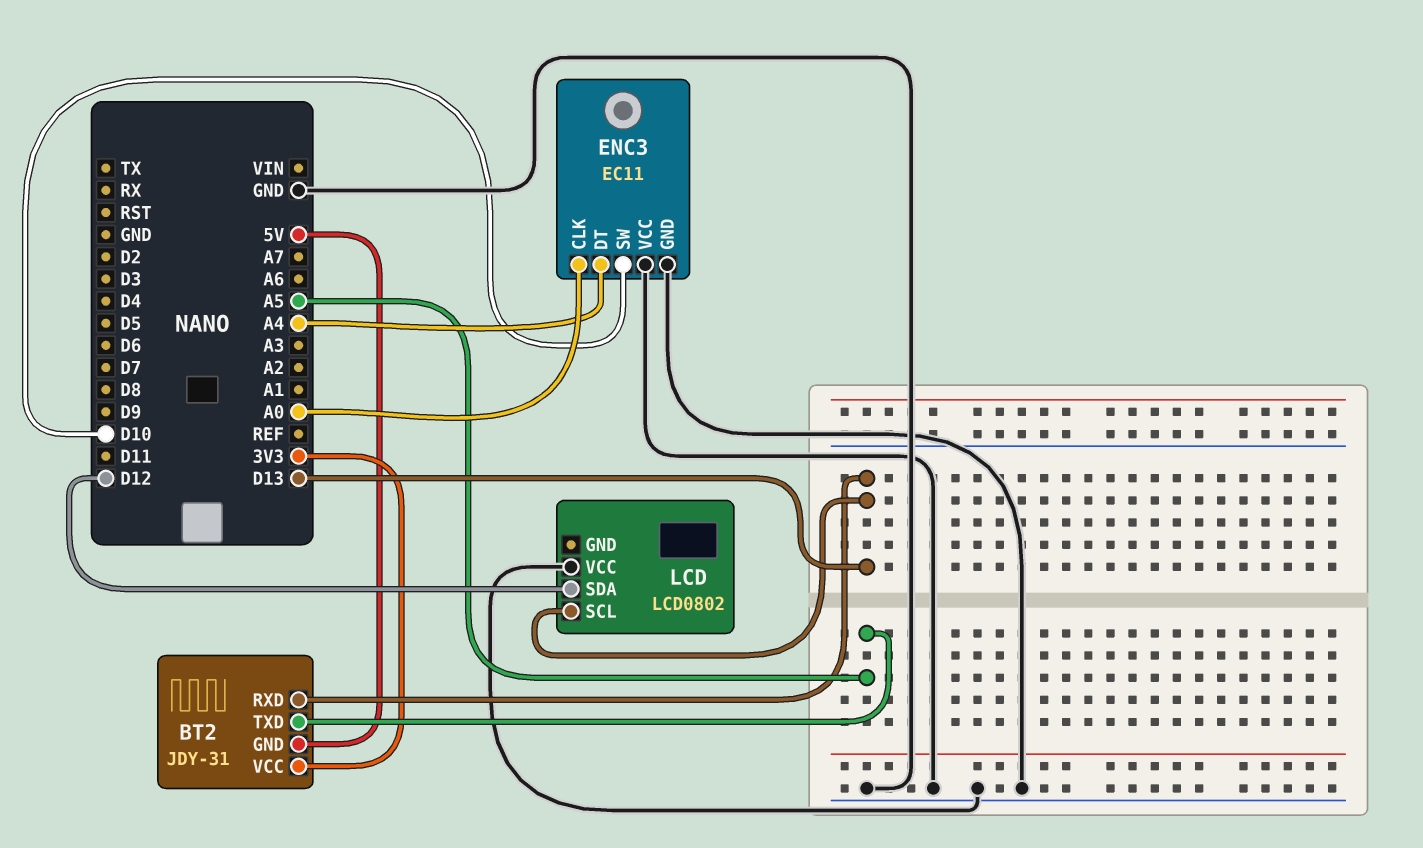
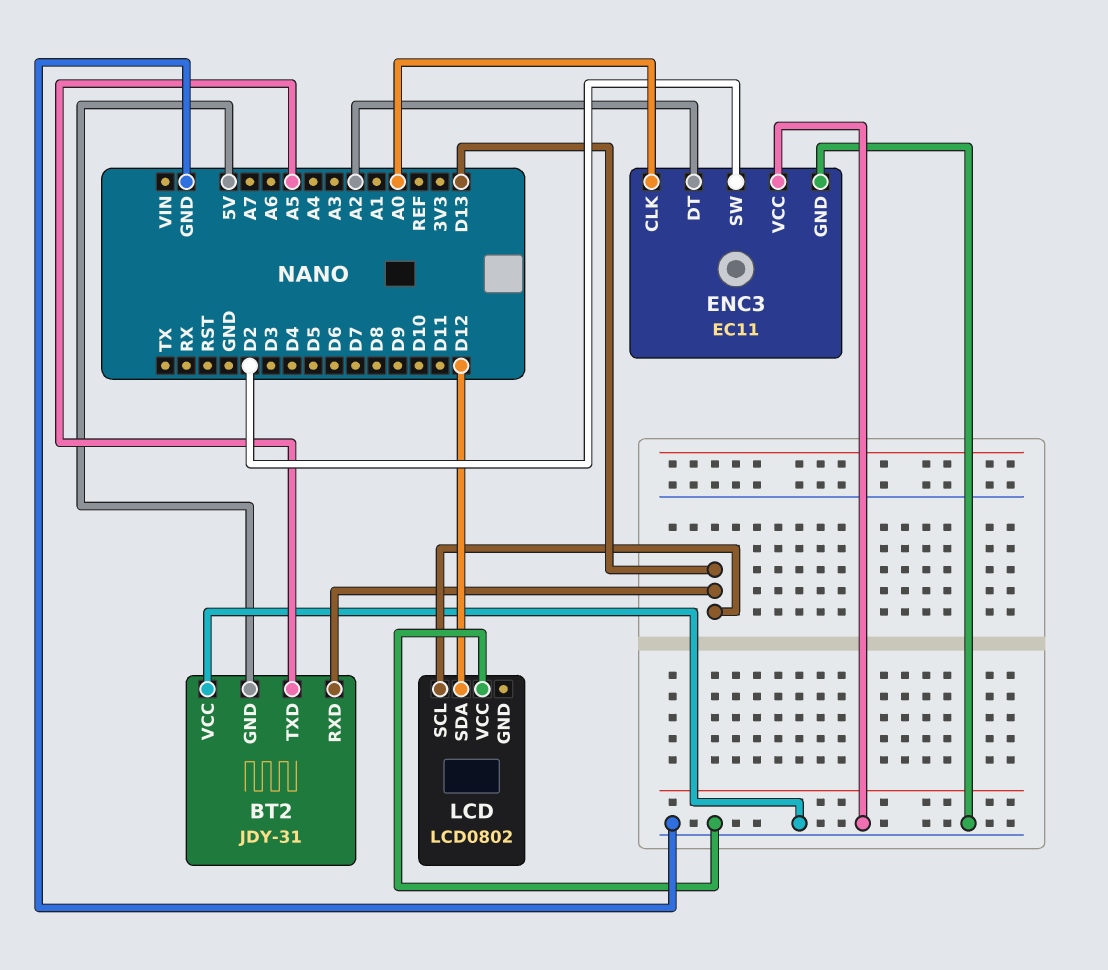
BT2 pin VCC: 3V3 -> GND
ENC3 pin DT: A4 -> A2
ENC3 pin SW: D10 -> D2

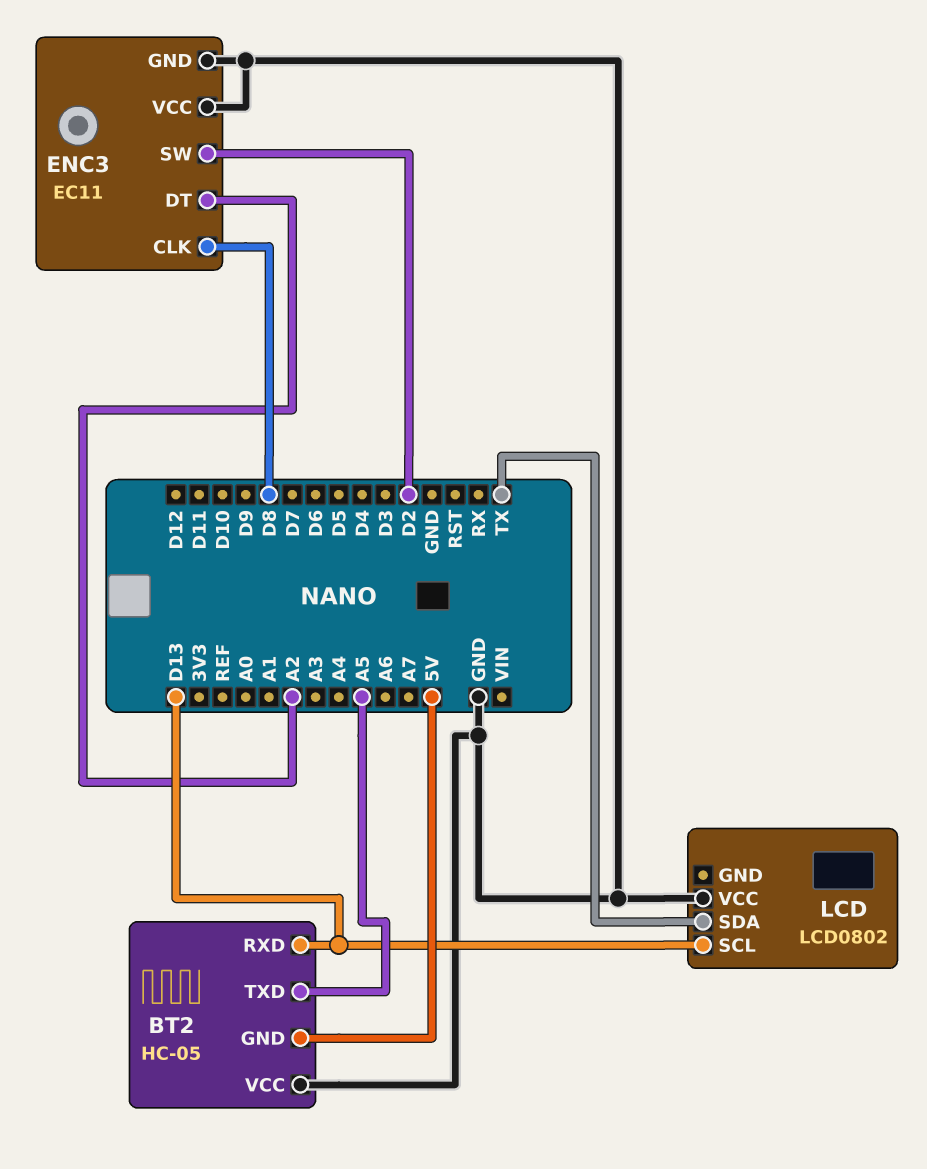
BT2: JDY-31 -> HC-05
ENC3 pin CLK: A0 -> D8
LCD pin SDA: D12 -> TX

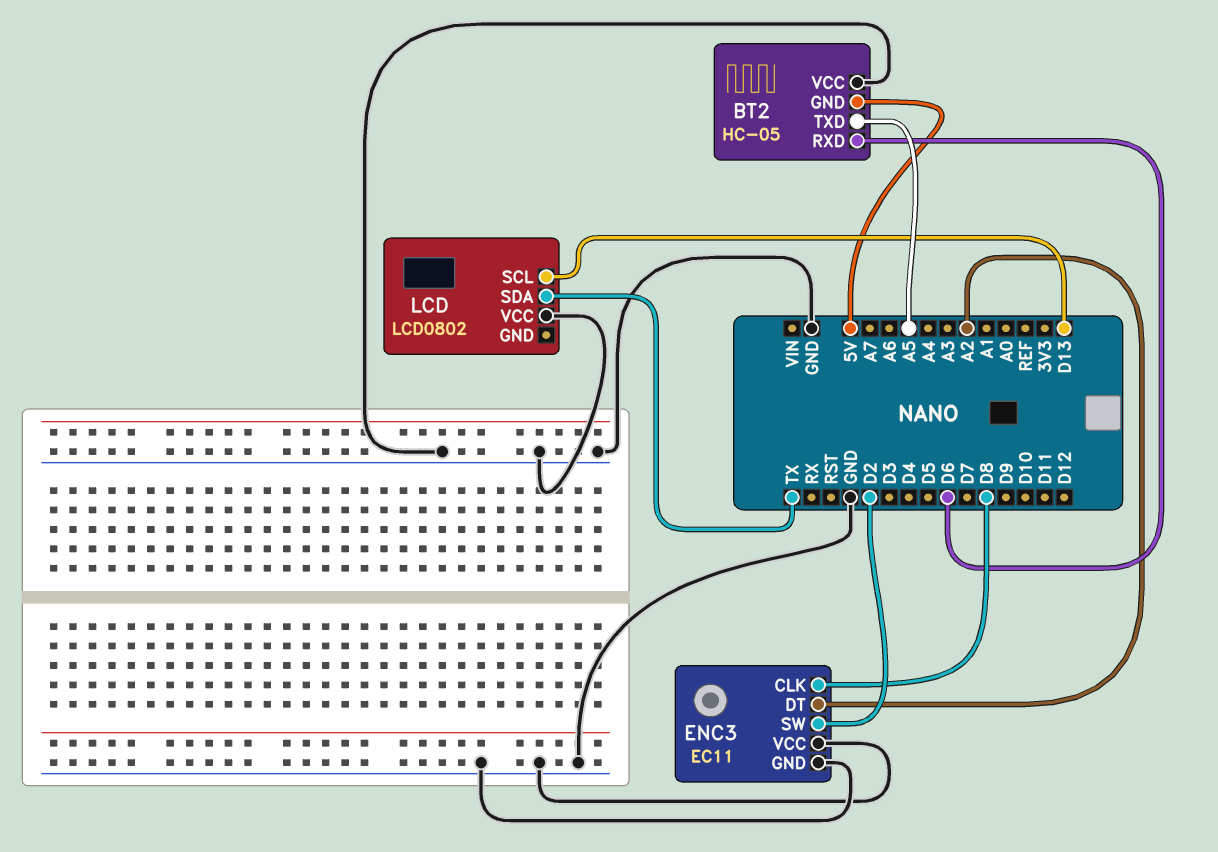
BT2 pin RXD: D13 -> D6

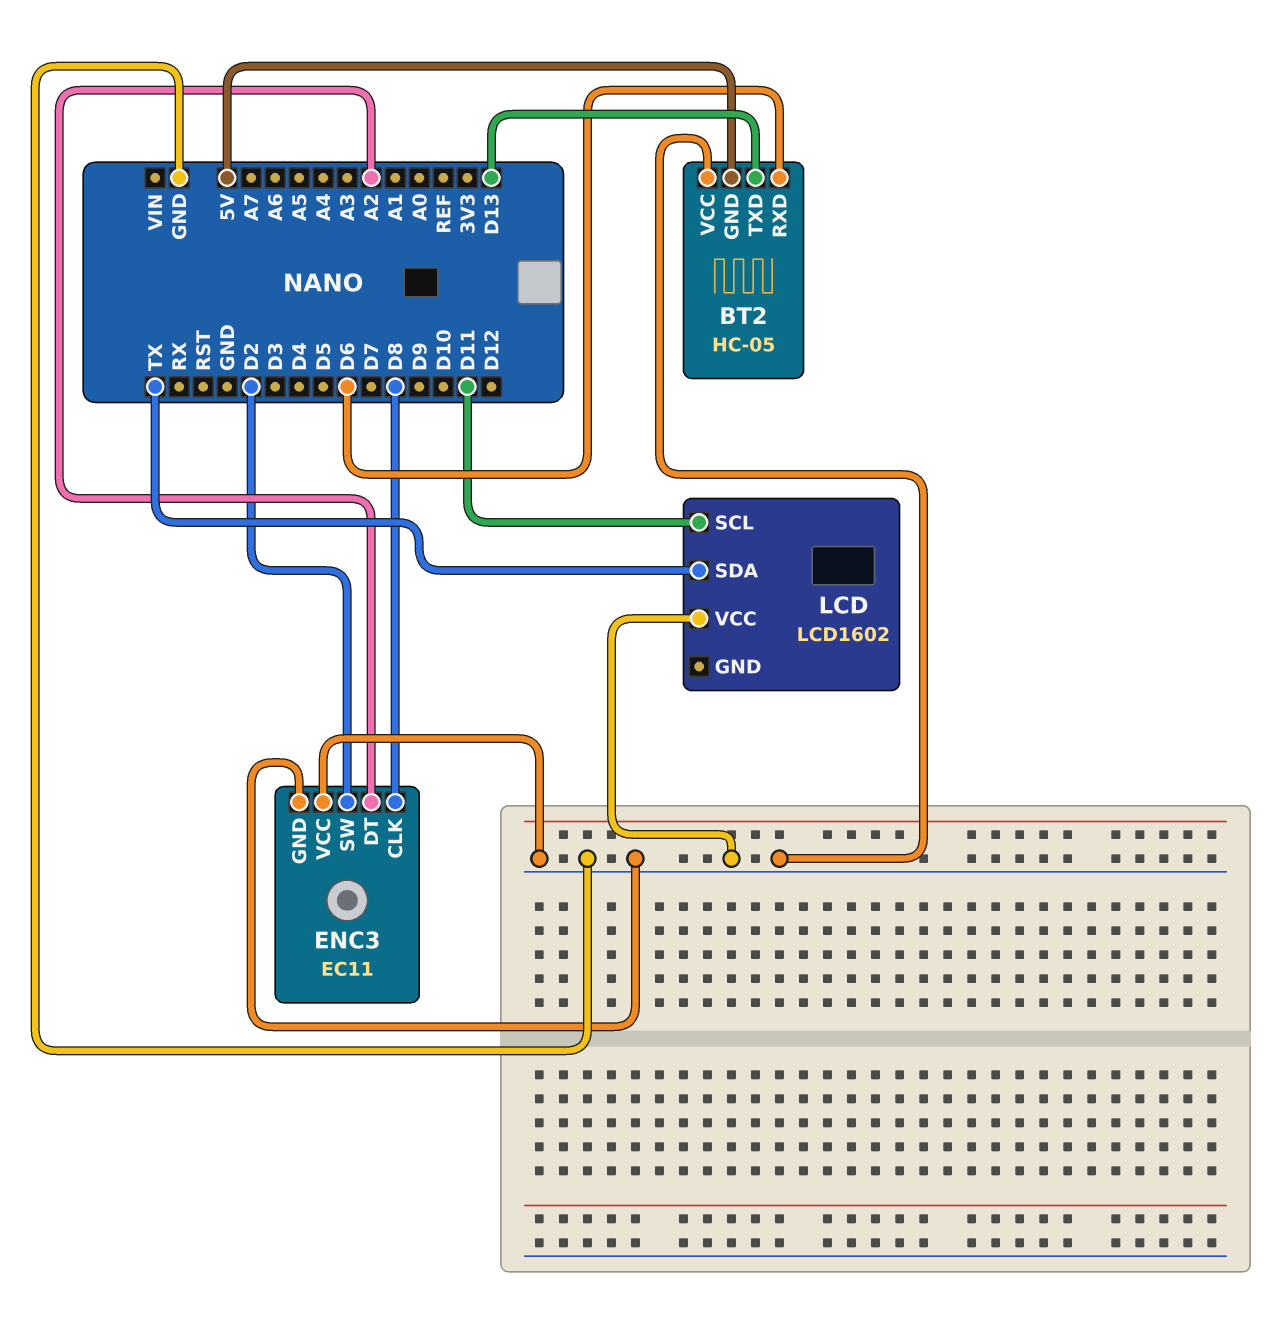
BT2 pin TXD: A5 -> D13
LCD: LCD0802 -> LCD1602
LCD pin SCL: D13 -> D11

